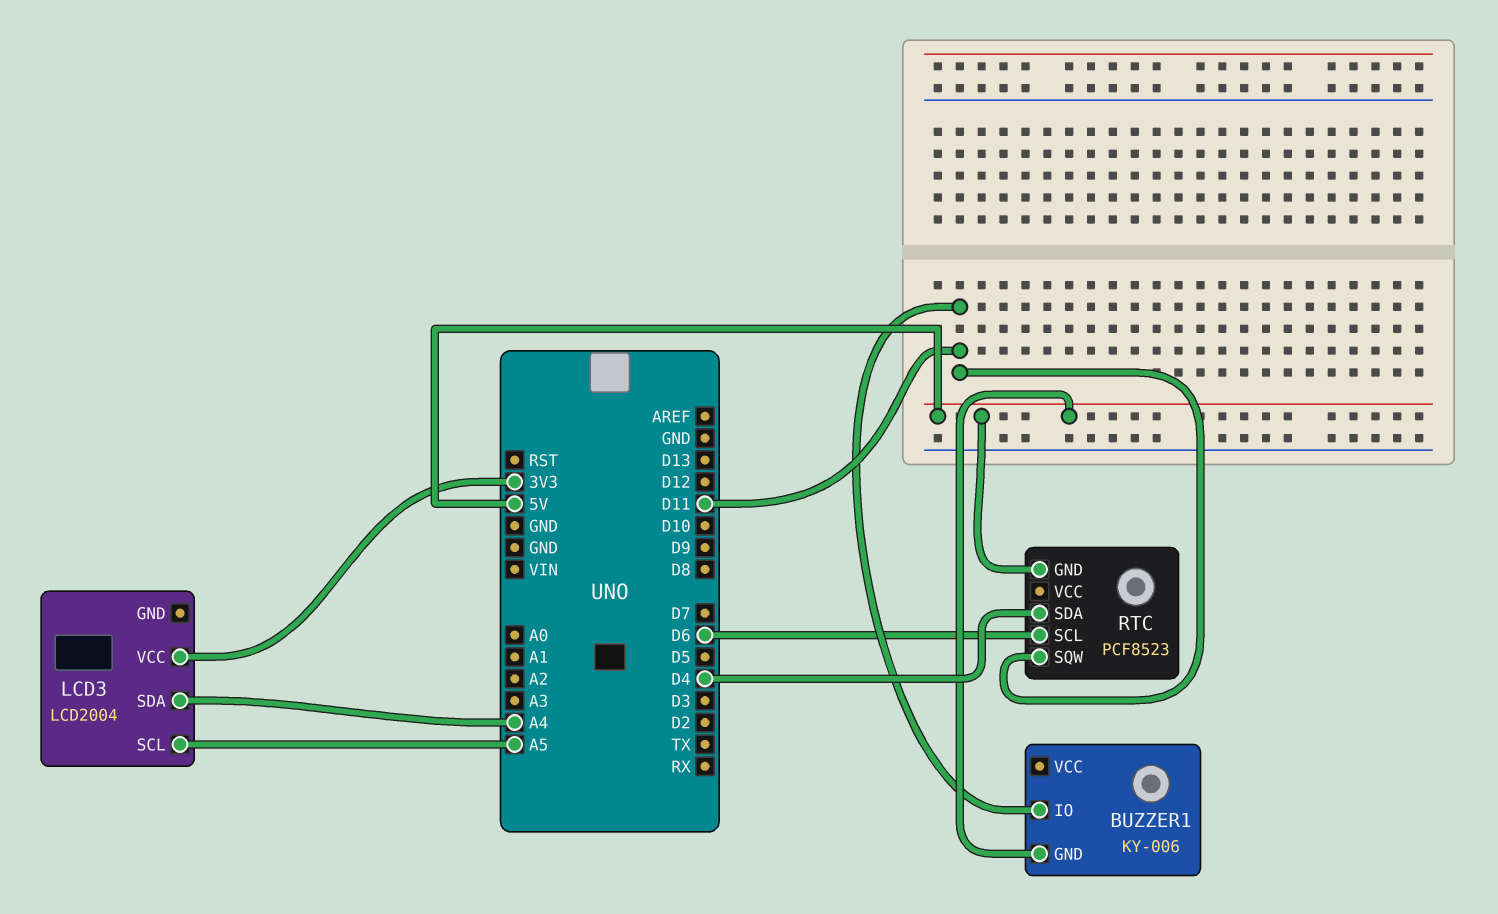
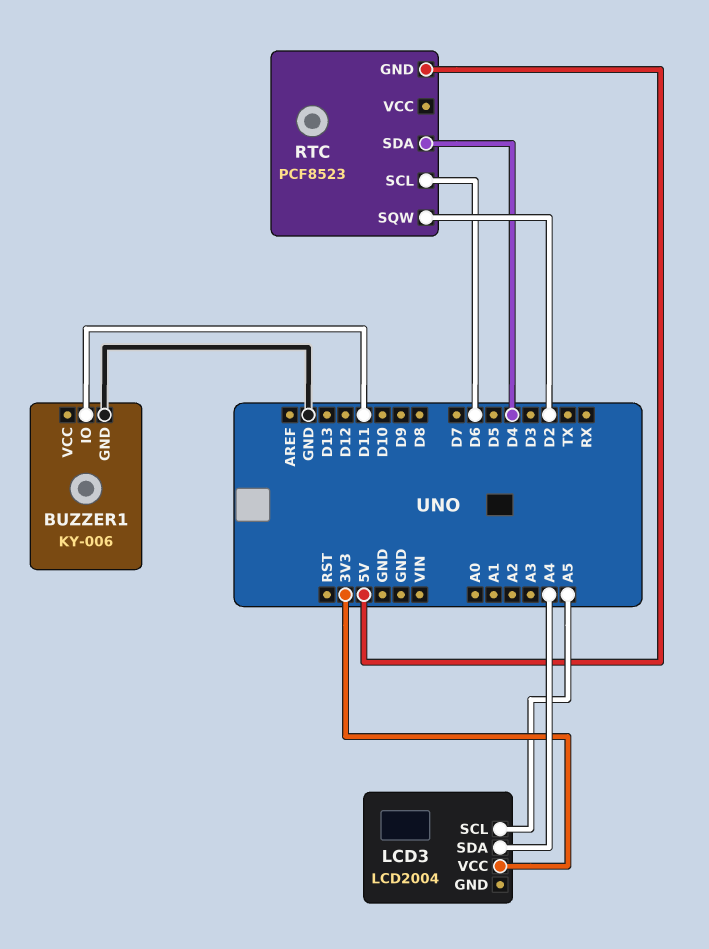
BUZZER1 pin GND: 5V -> GND
RTC pin SQW: D11 -> D2

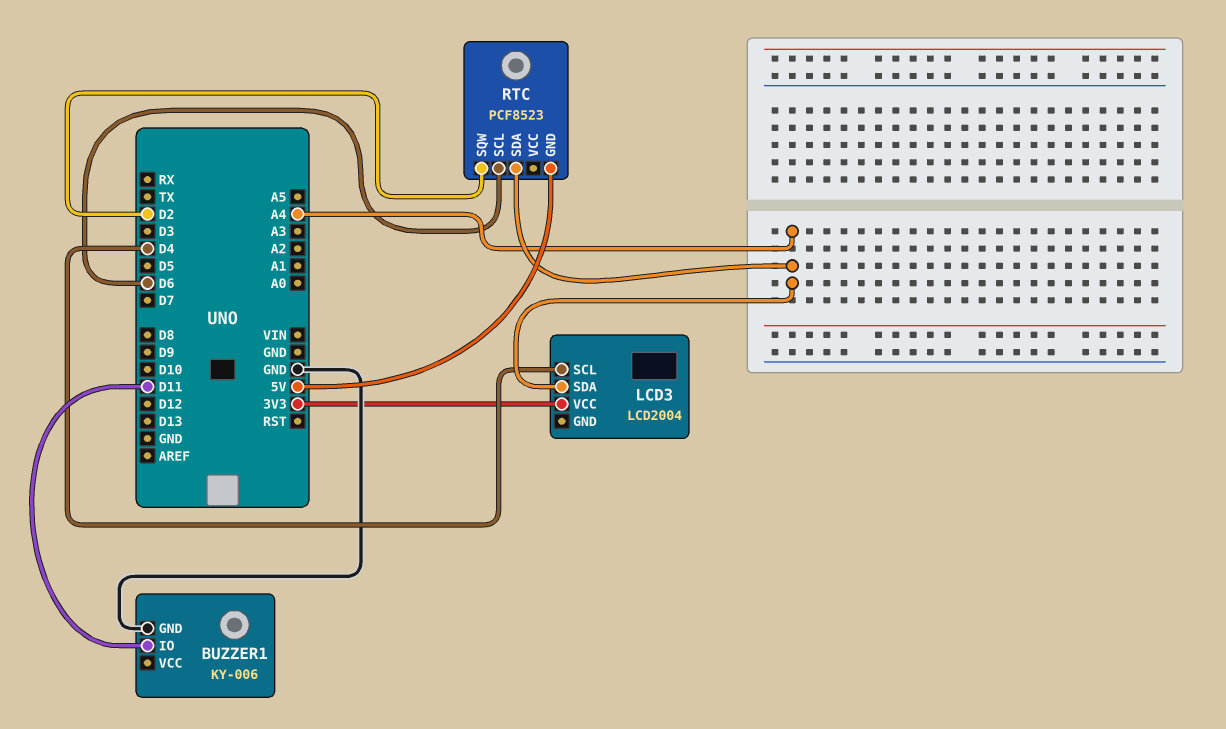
LCD3 pin SCL: A5 -> D4
RTC pin SDA: D4 -> A4

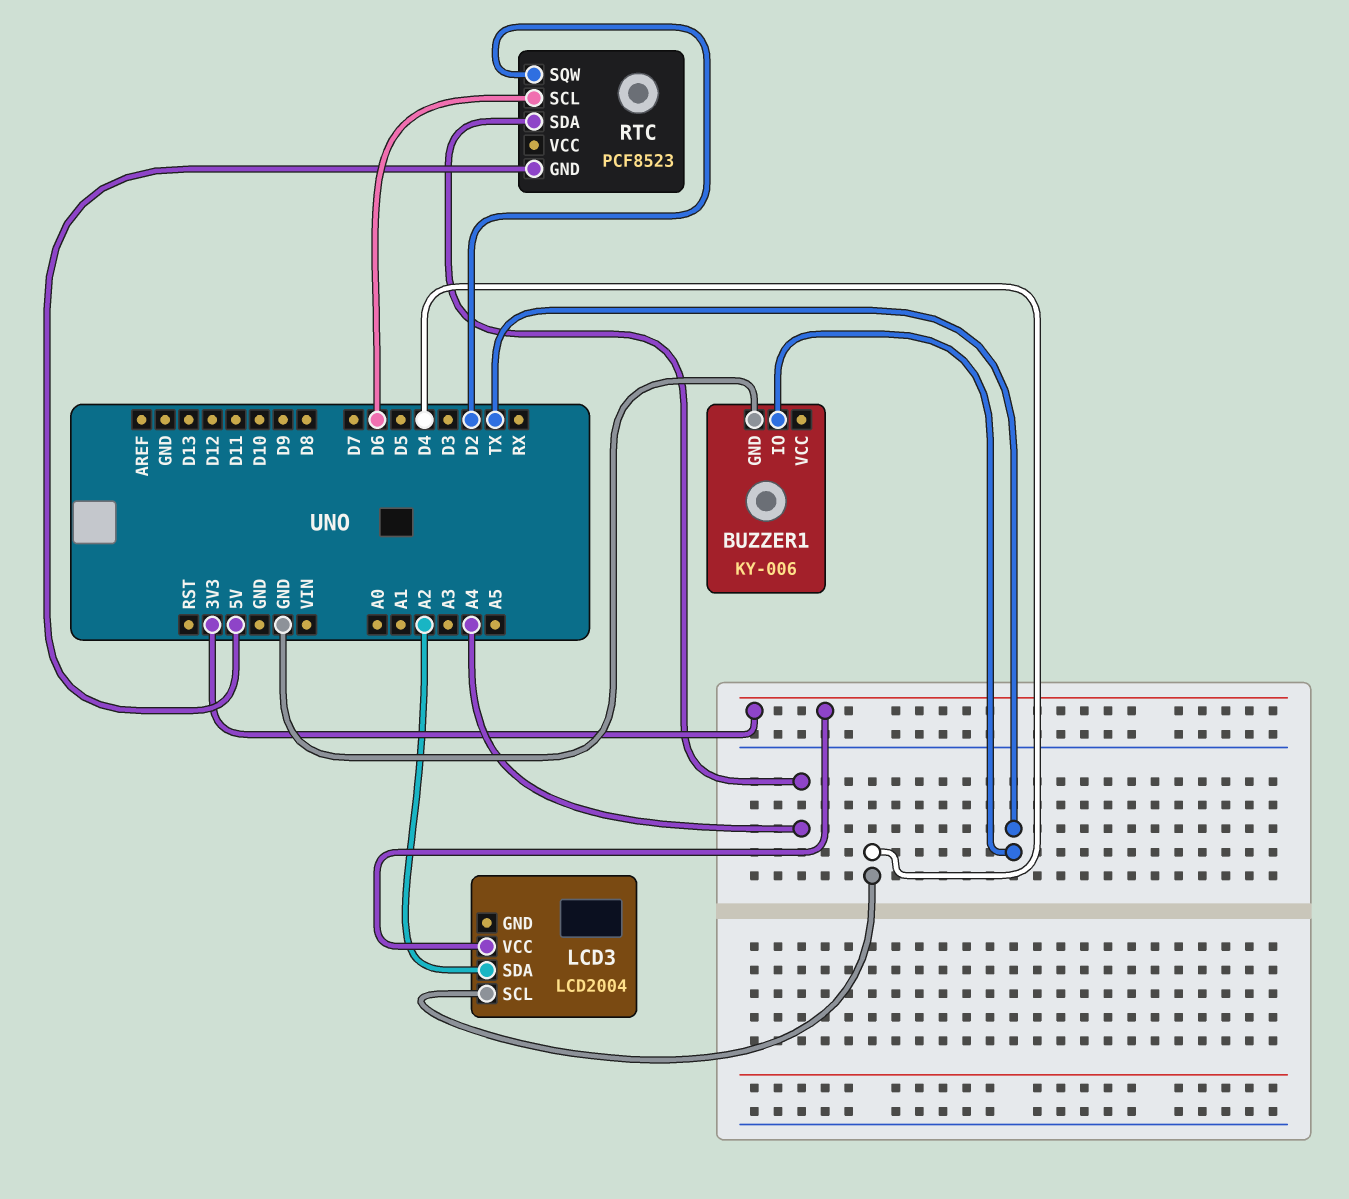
BUZZER1 pin IO: D11 -> TX
LCD3 pin SDA: A4 -> A2

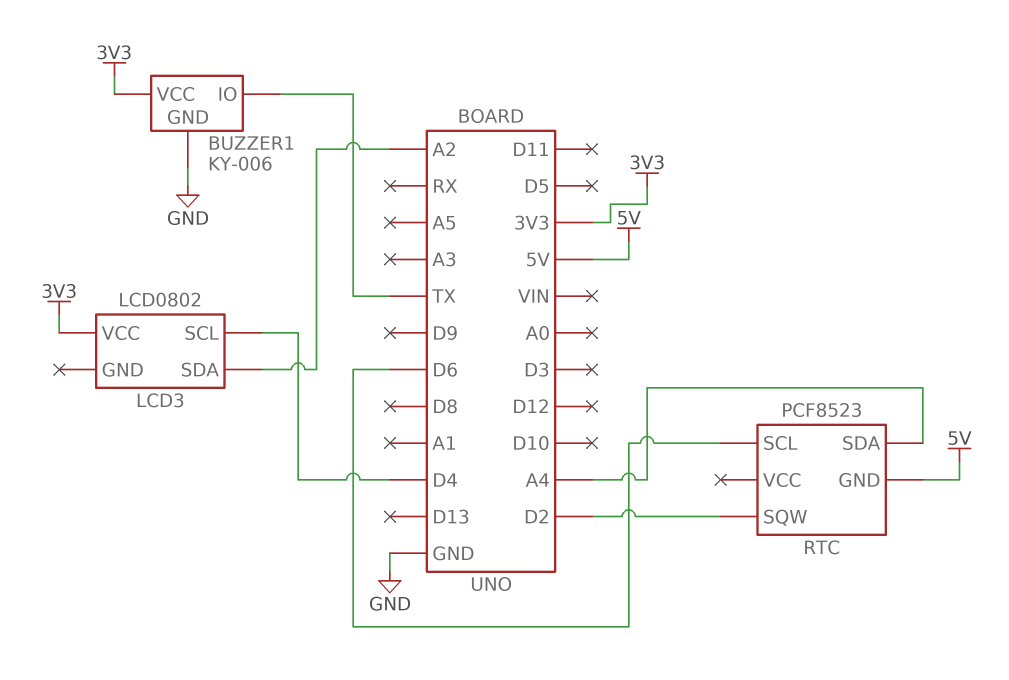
BUZZER1 pin VCC: none -> 3V3
LCD3: LCD2004 -> LCD0802

